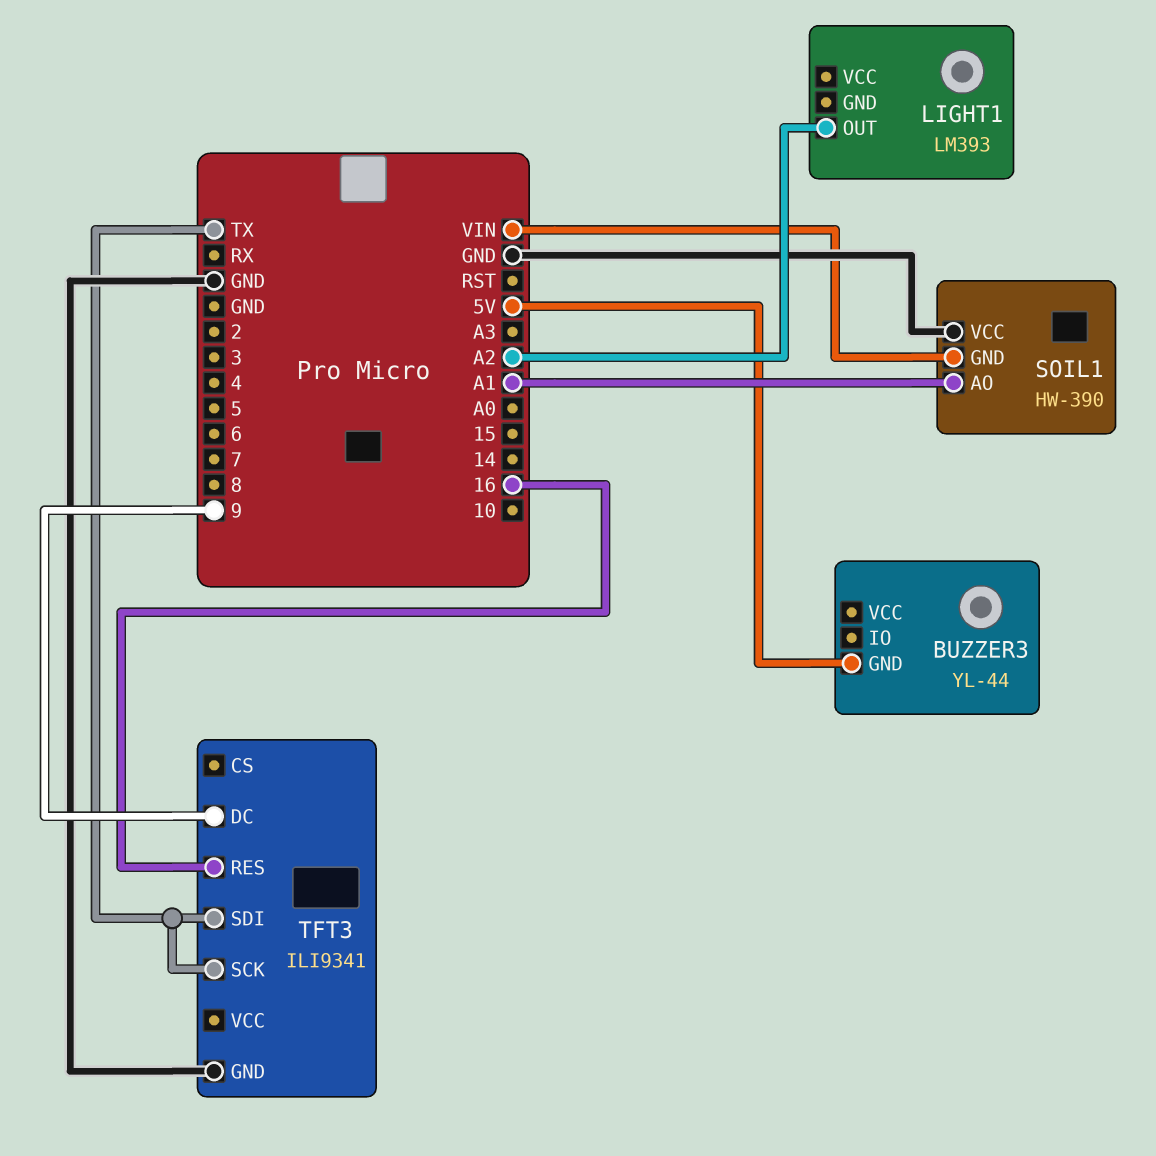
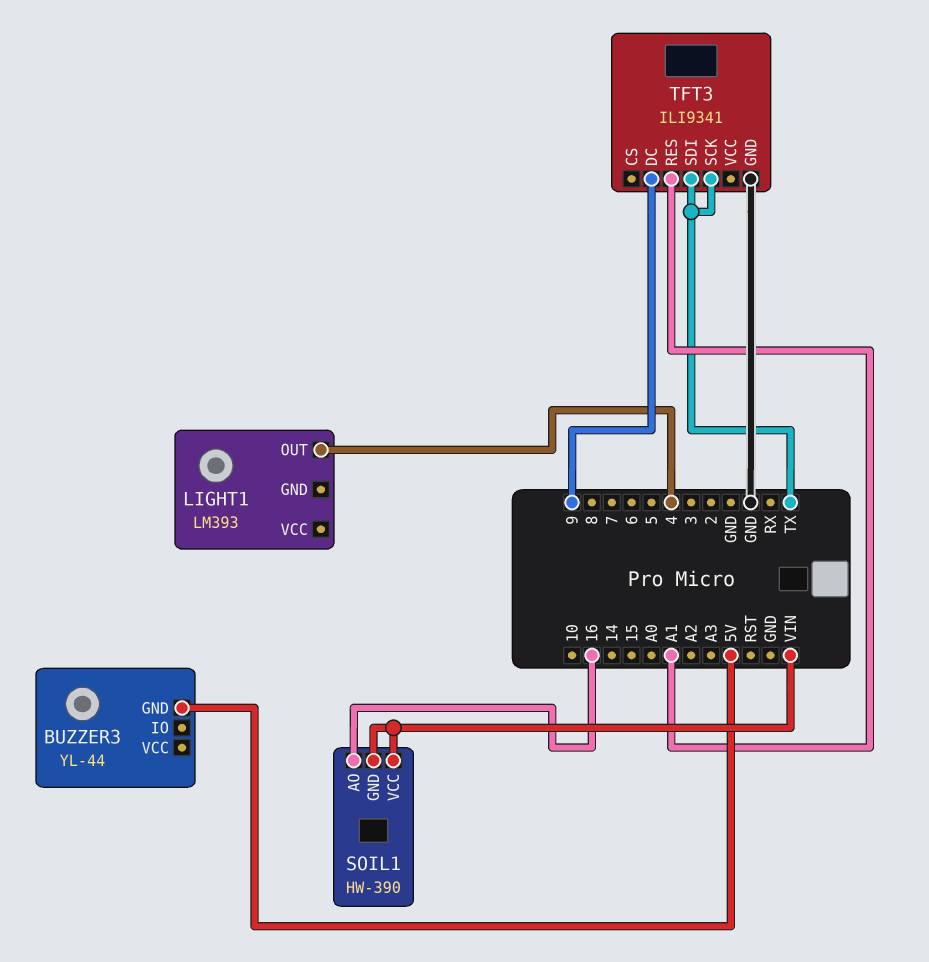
LIGHT1 pin OUT: A2 -> 4
SOIL1 pin AO: A1 -> 16
SOIL1 pin VCC: GND -> VIN
TFT3 pin RES: 16 -> A1

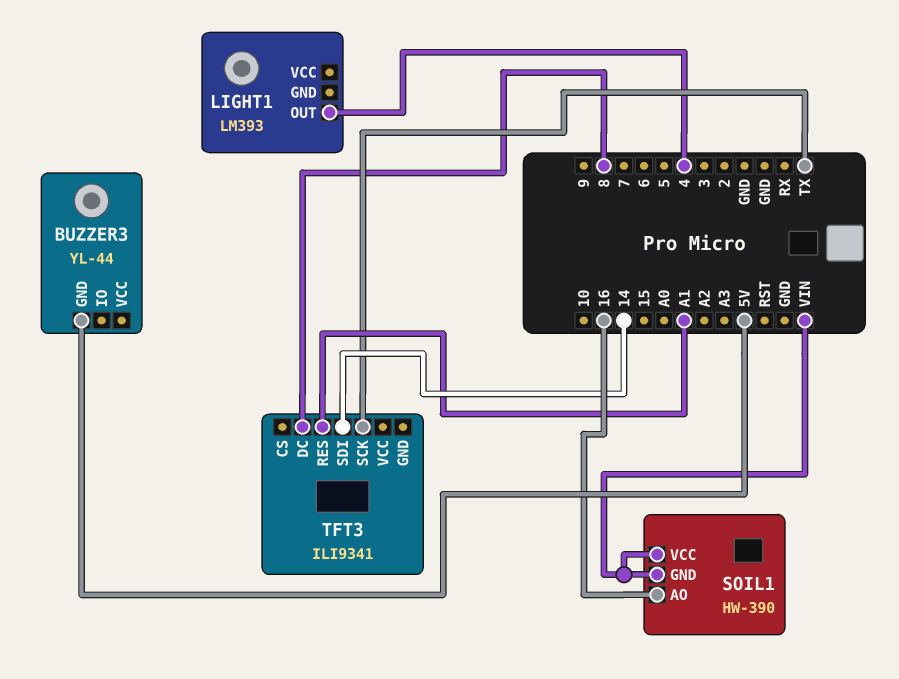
TFT3 pin DC: 9 -> 8
TFT3 pin GND: GND -> none
TFT3 pin SDI: TX -> 14

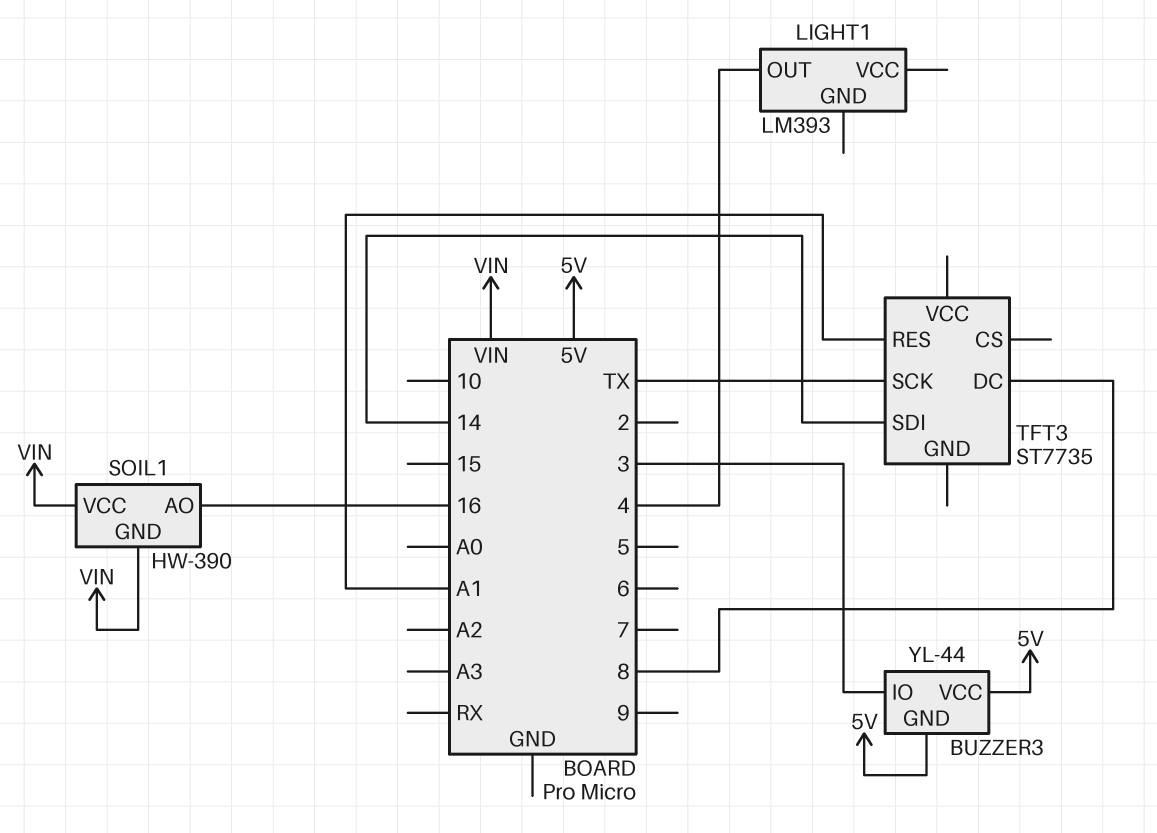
BUZZER3 pin IO: none -> 3
BUZZER3 pin VCC: none -> 5V
TFT3: ILI9341 -> ST7735

